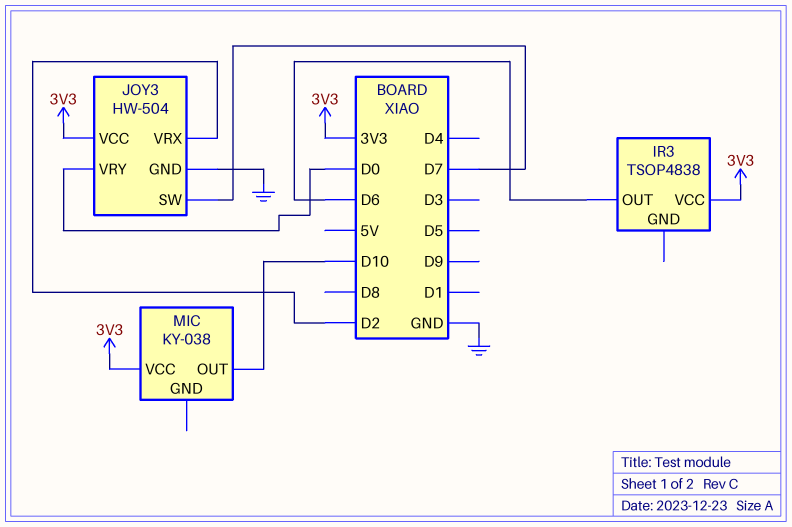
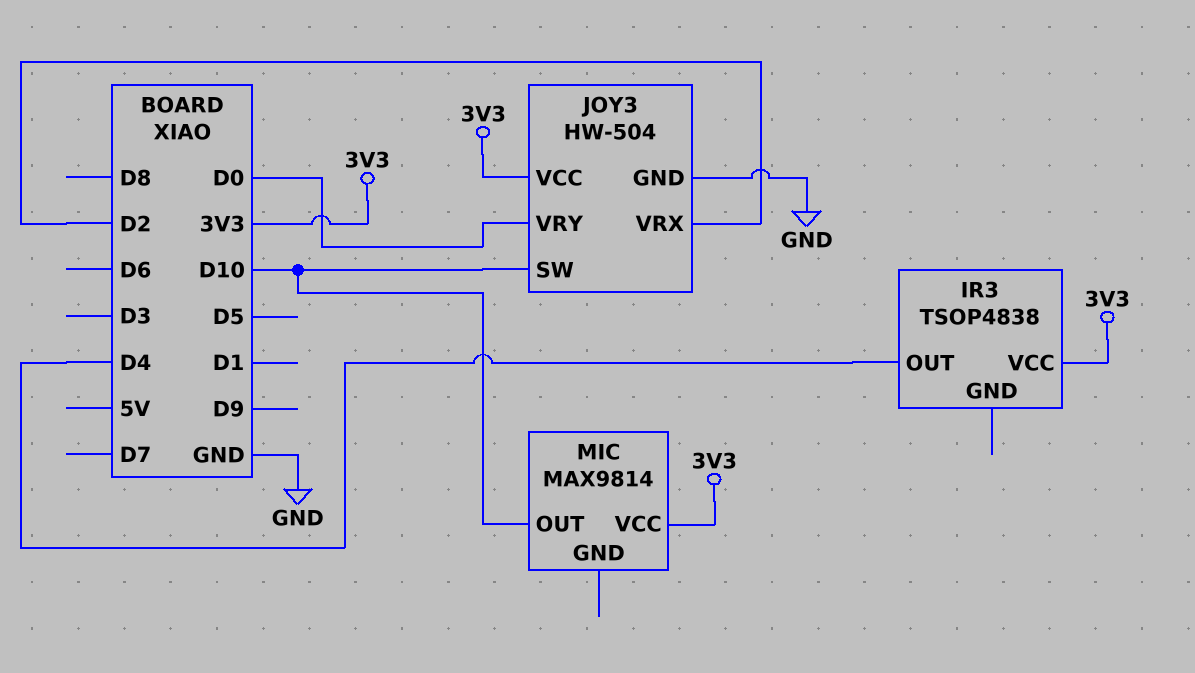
IR3 pin OUT: D6 -> D4
JOY3 pin SW: D7 -> D10
MIC: KY-038 -> MAX9814

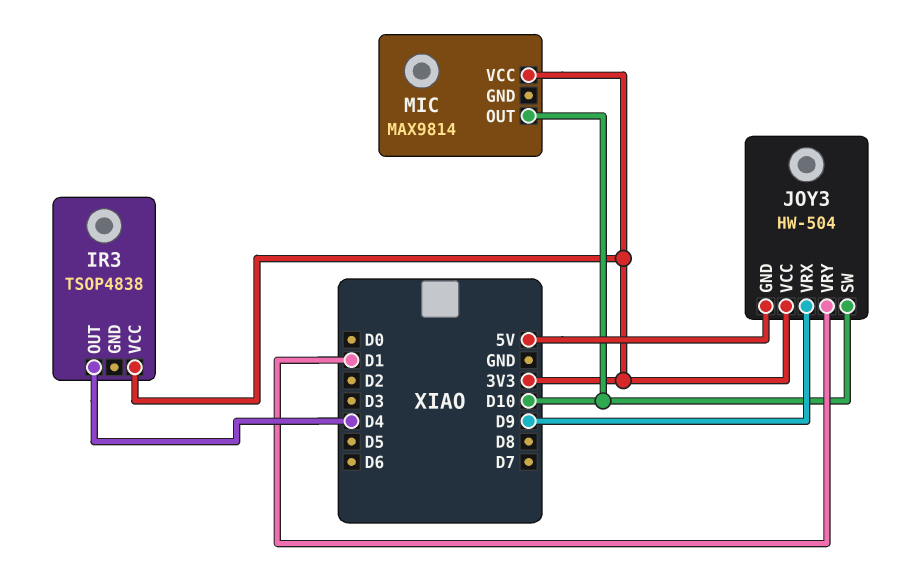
JOY3 pin GND: GND -> 5V
JOY3 pin VRX: D2 -> D9
JOY3 pin VRY: D0 -> D1

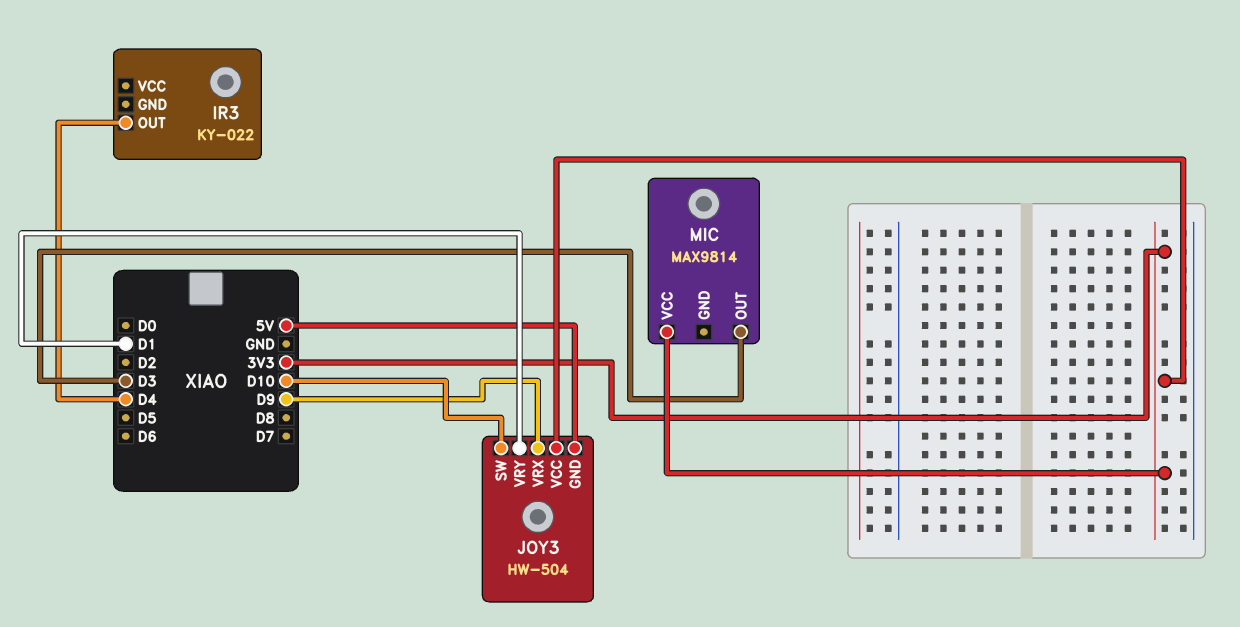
IR3: TSOP4838 -> KY-022
IR3 pin VCC: 3V3 -> none
MIC pin OUT: D10 -> D3

